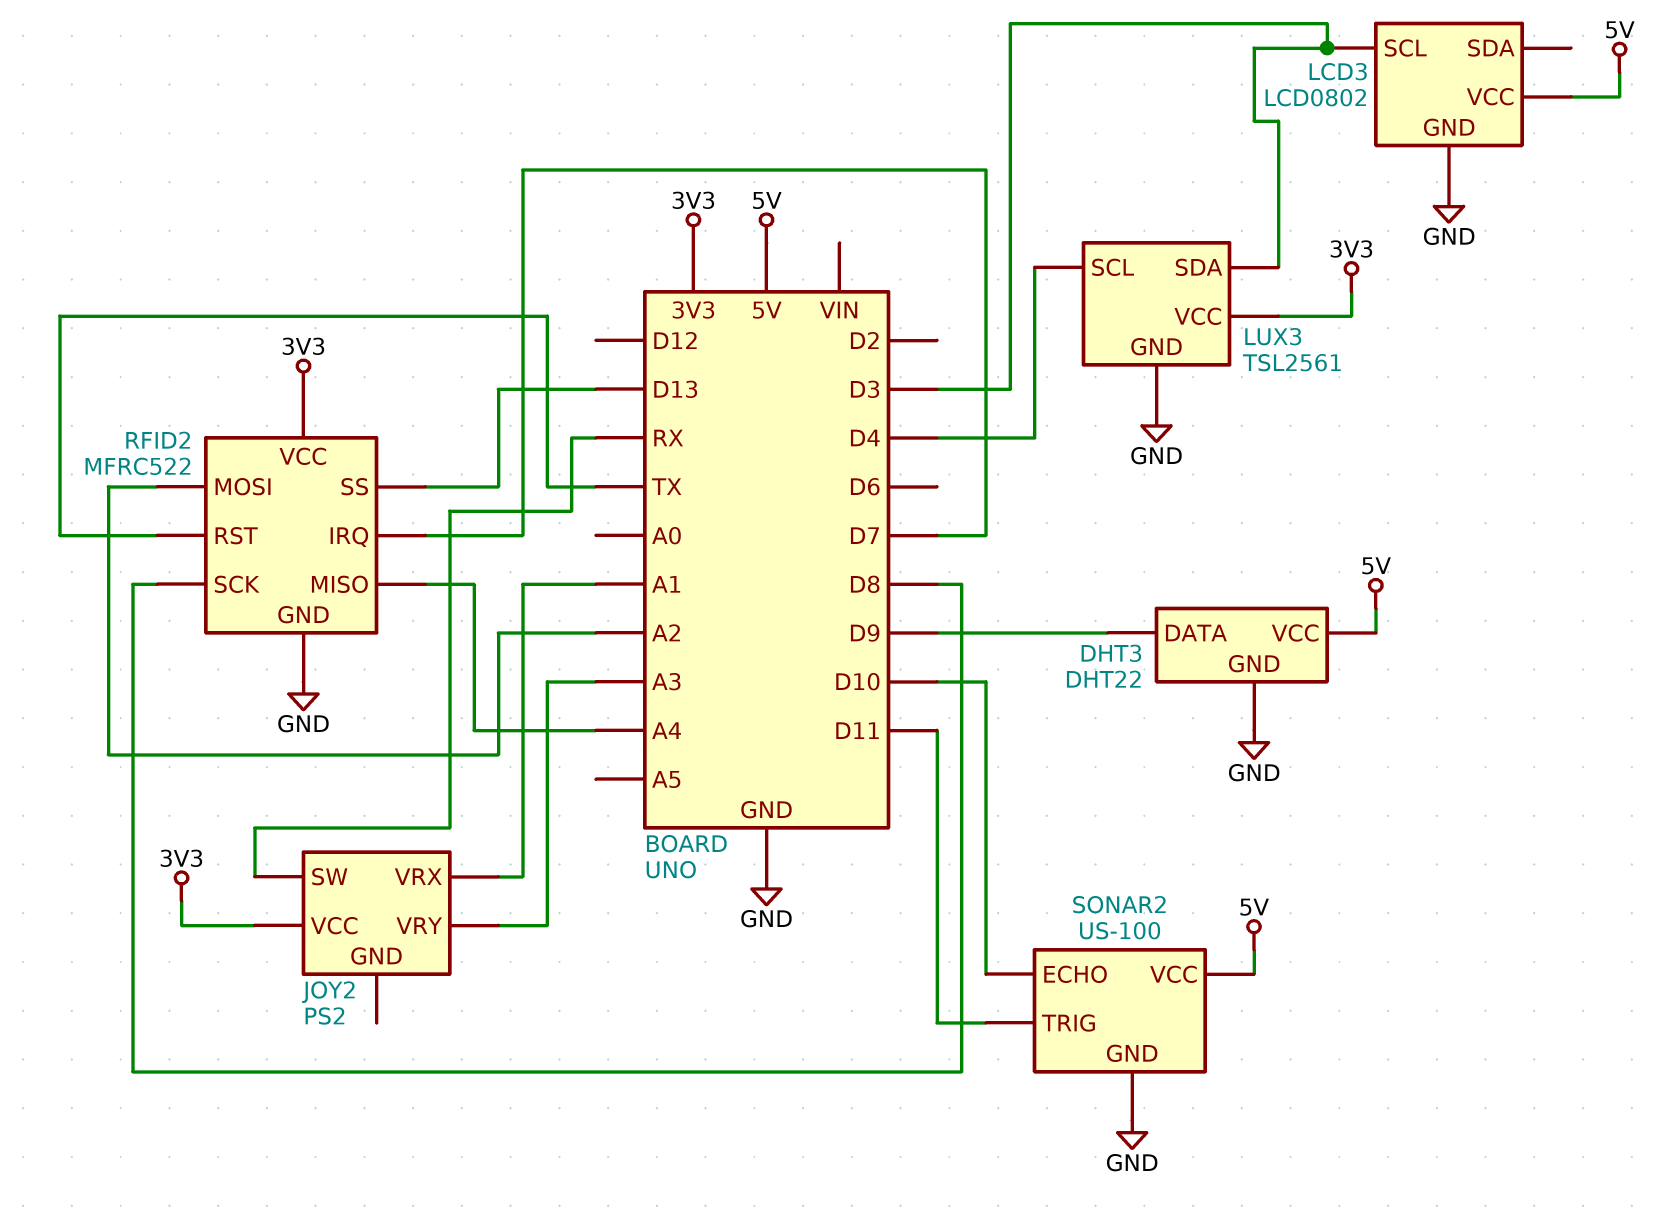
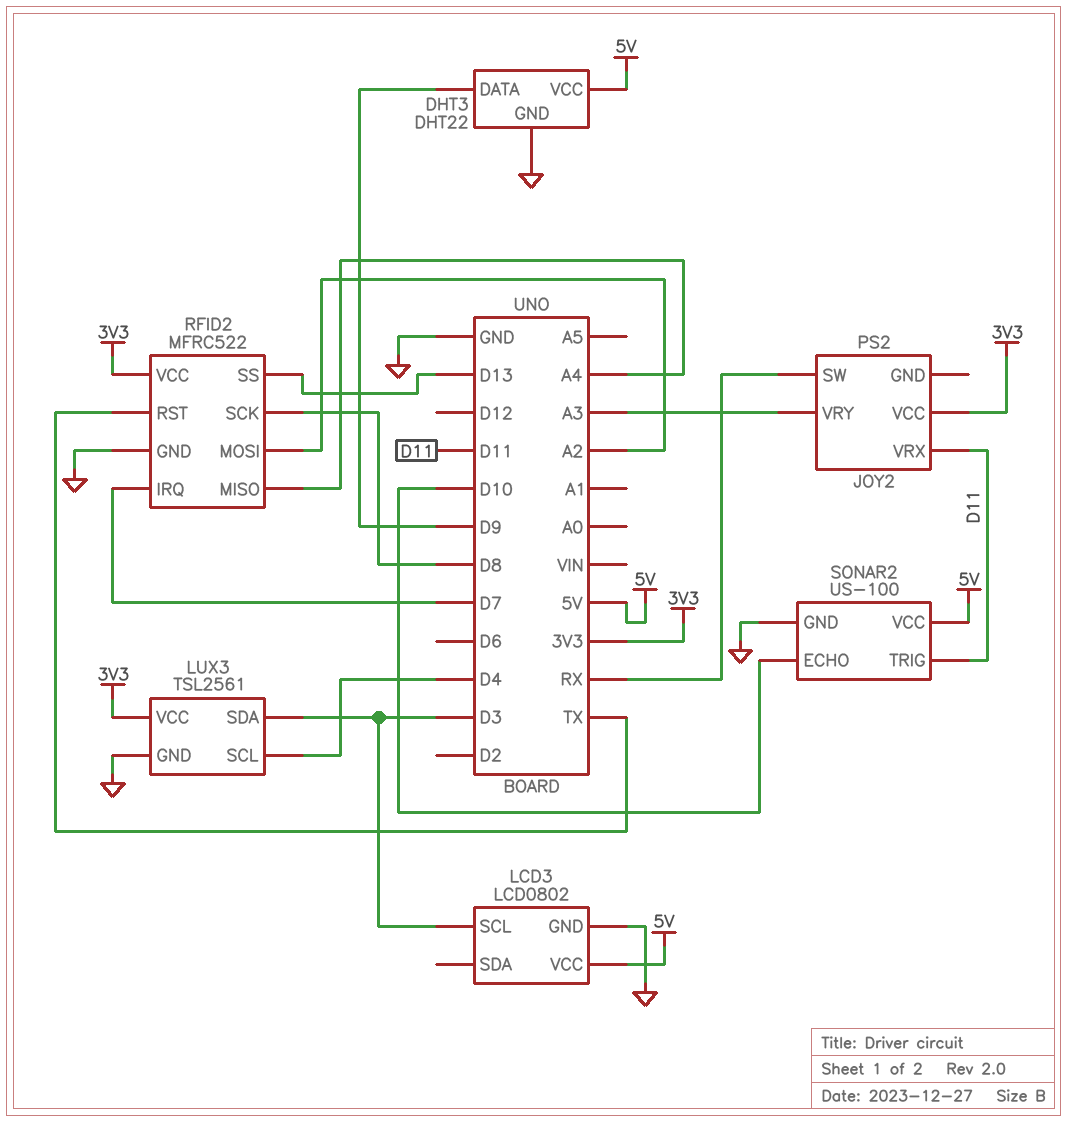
JOY2 pin VRX: A1 -> D11

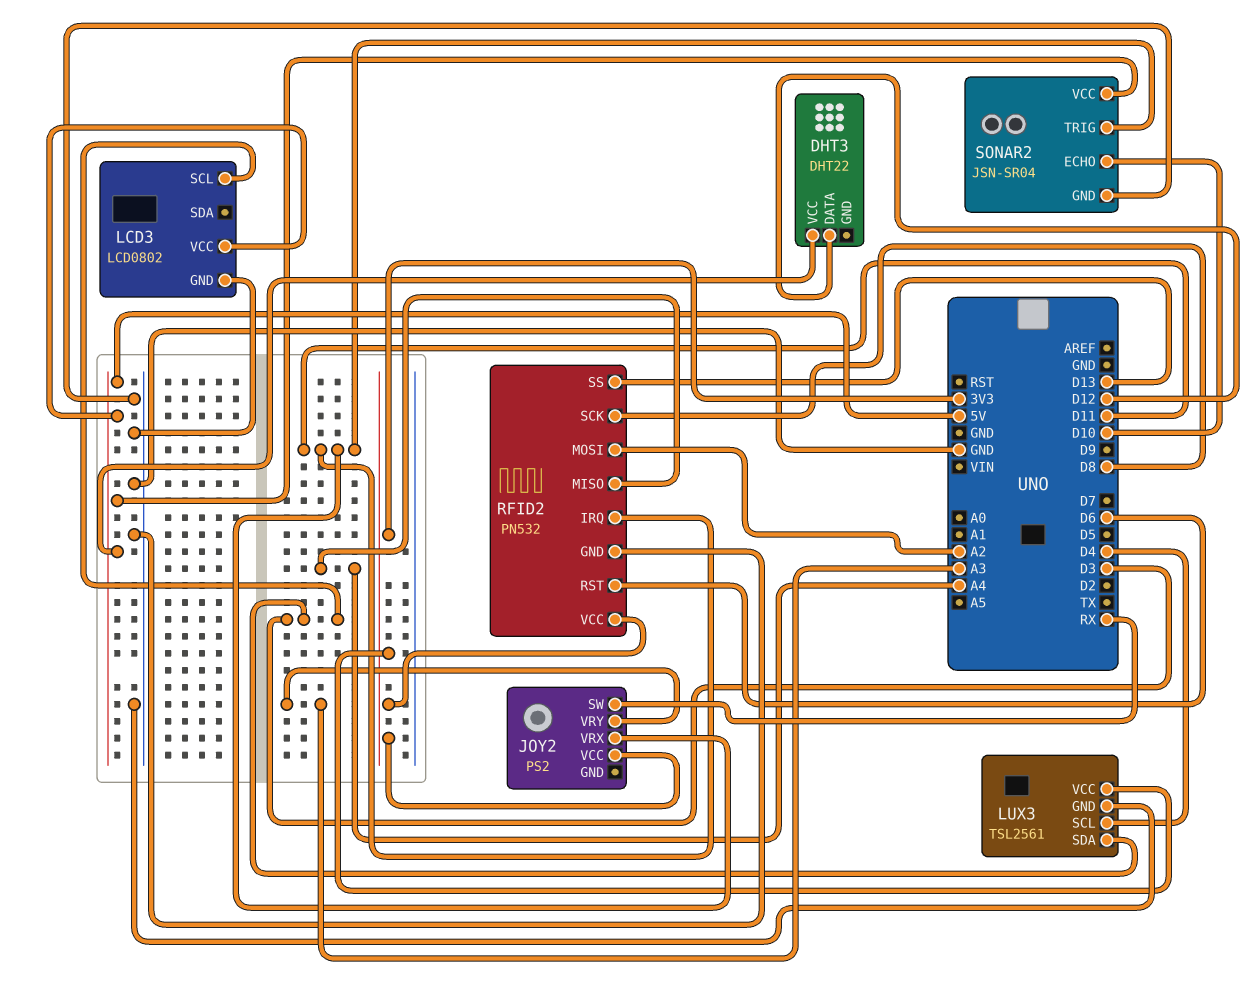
DHT3 pin DATA: D9 -> D12
DHT3 pin GND: GND -> none
RFID2: MFRC522 -> PN532
RFID2 pin IRQ: D7 -> D11
RFID2 pin RST: TX -> D6
SONAR2: US-100 -> JSN-SR04

